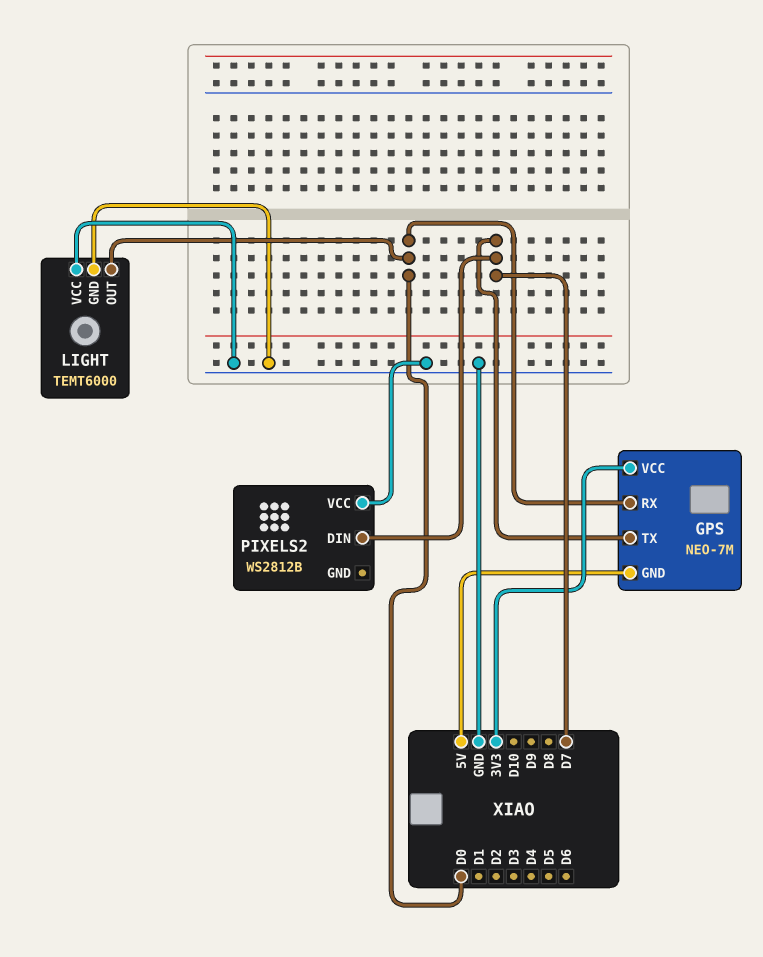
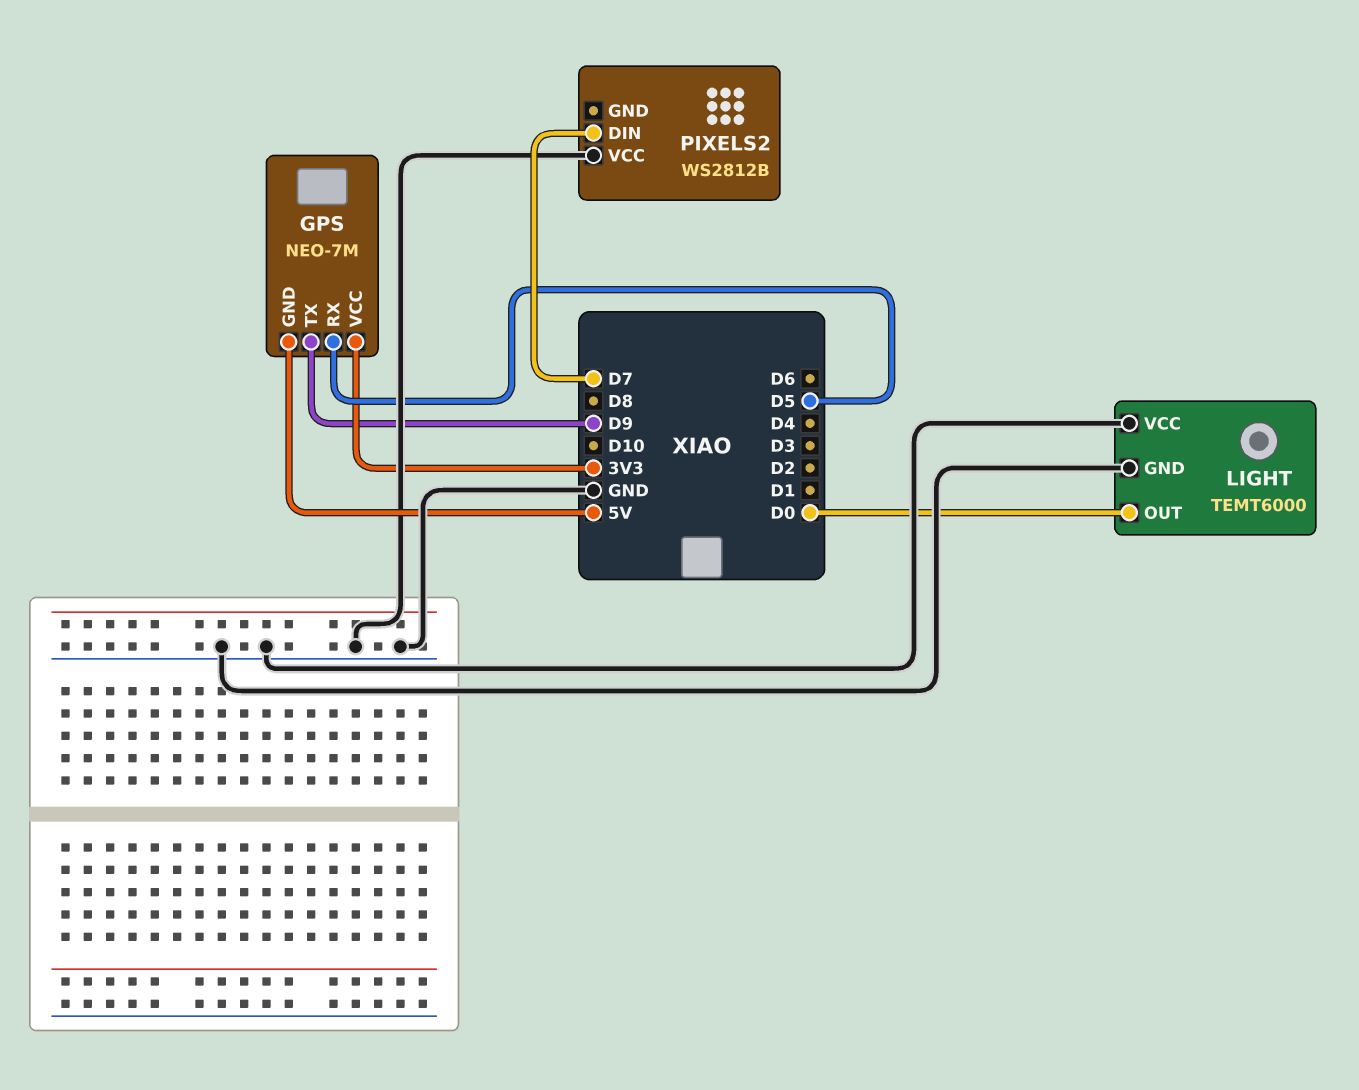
GPS pin RX: D0 -> D5
GPS pin TX: D7 -> D9

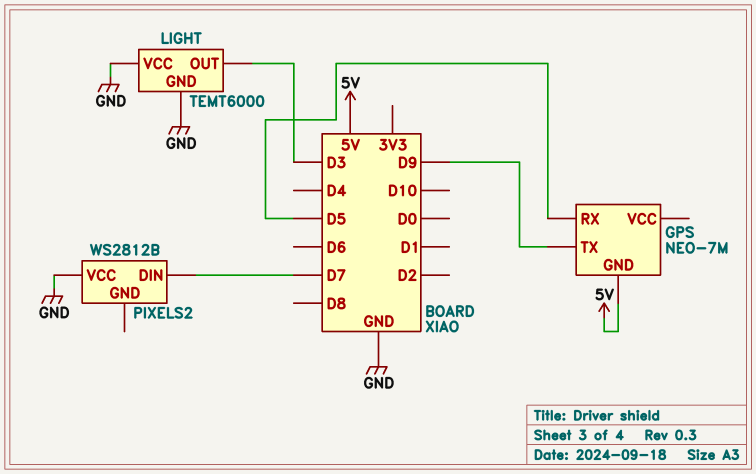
GPS pin VCC: 3V3 -> none
LIGHT pin OUT: D0 -> D3

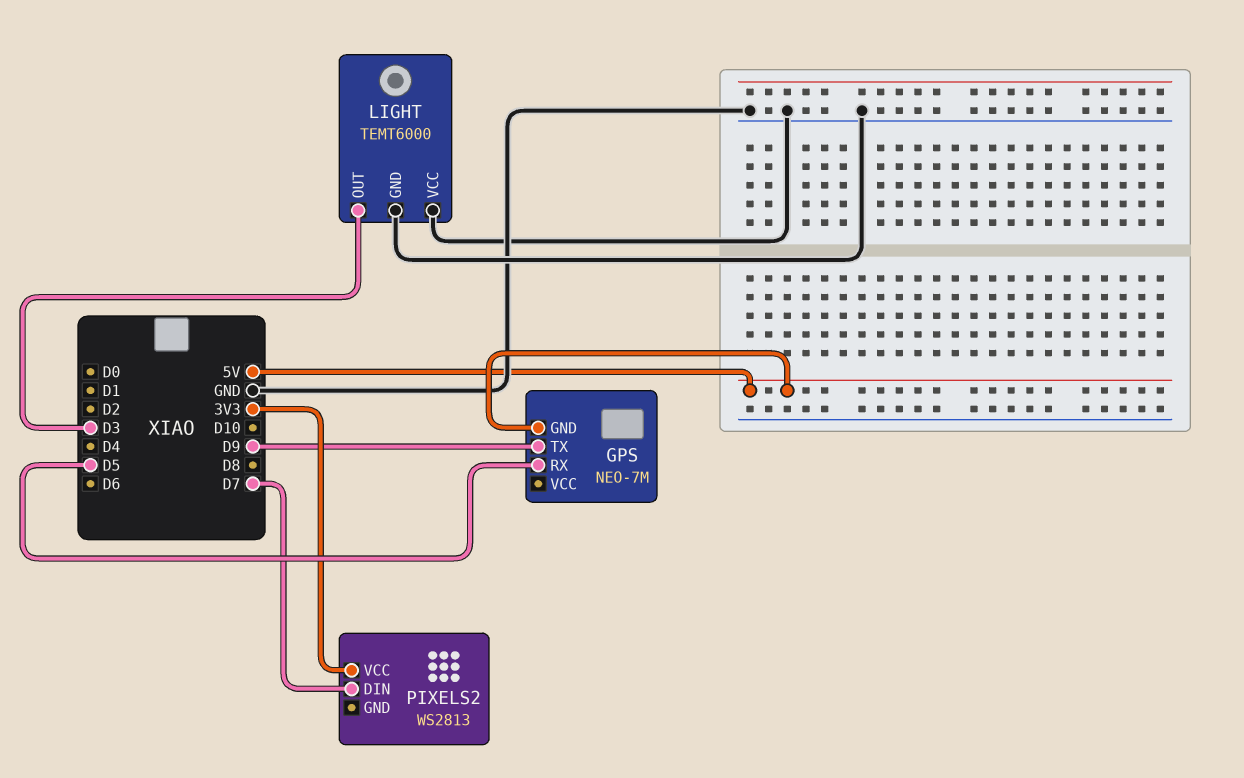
PIXELS2: WS2812B -> WS2813
PIXELS2 pin VCC: GND -> 3V3

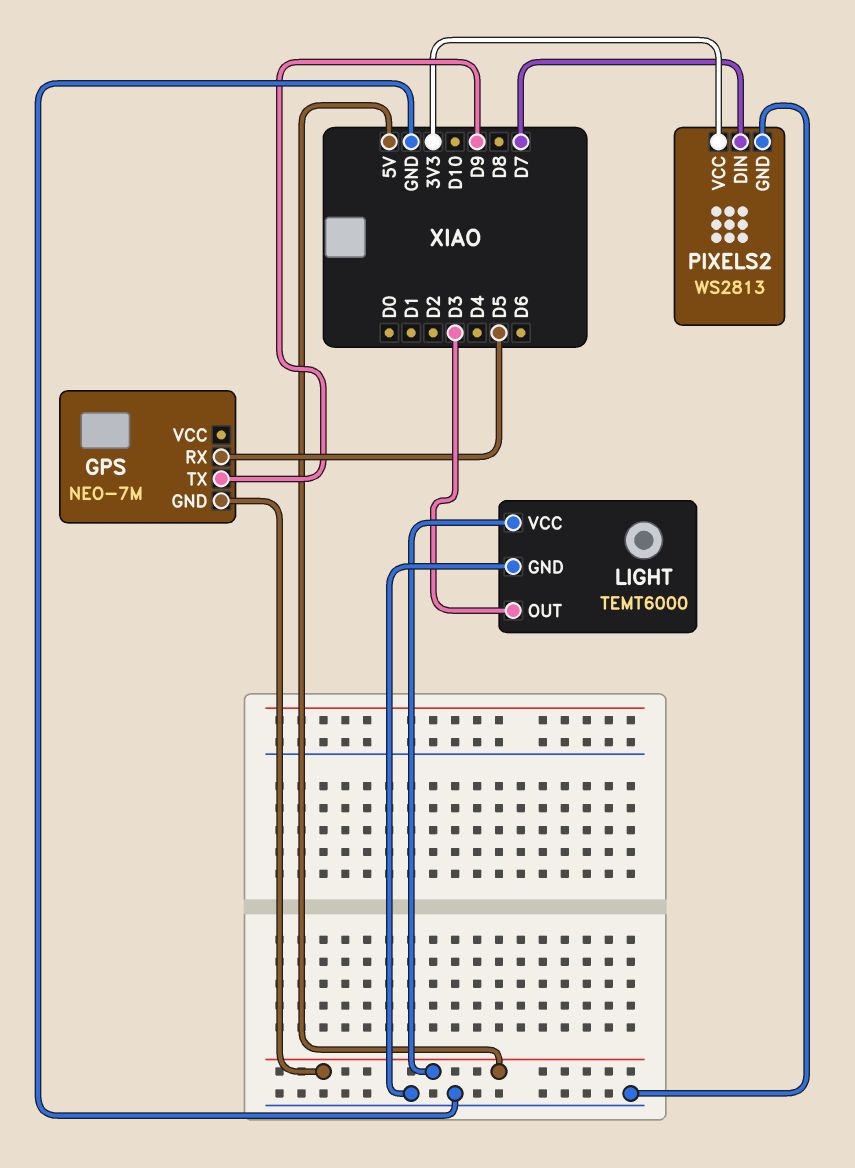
LIGHT pin VCC: GND -> 5V
PIXELS2 pin GND: none -> GND

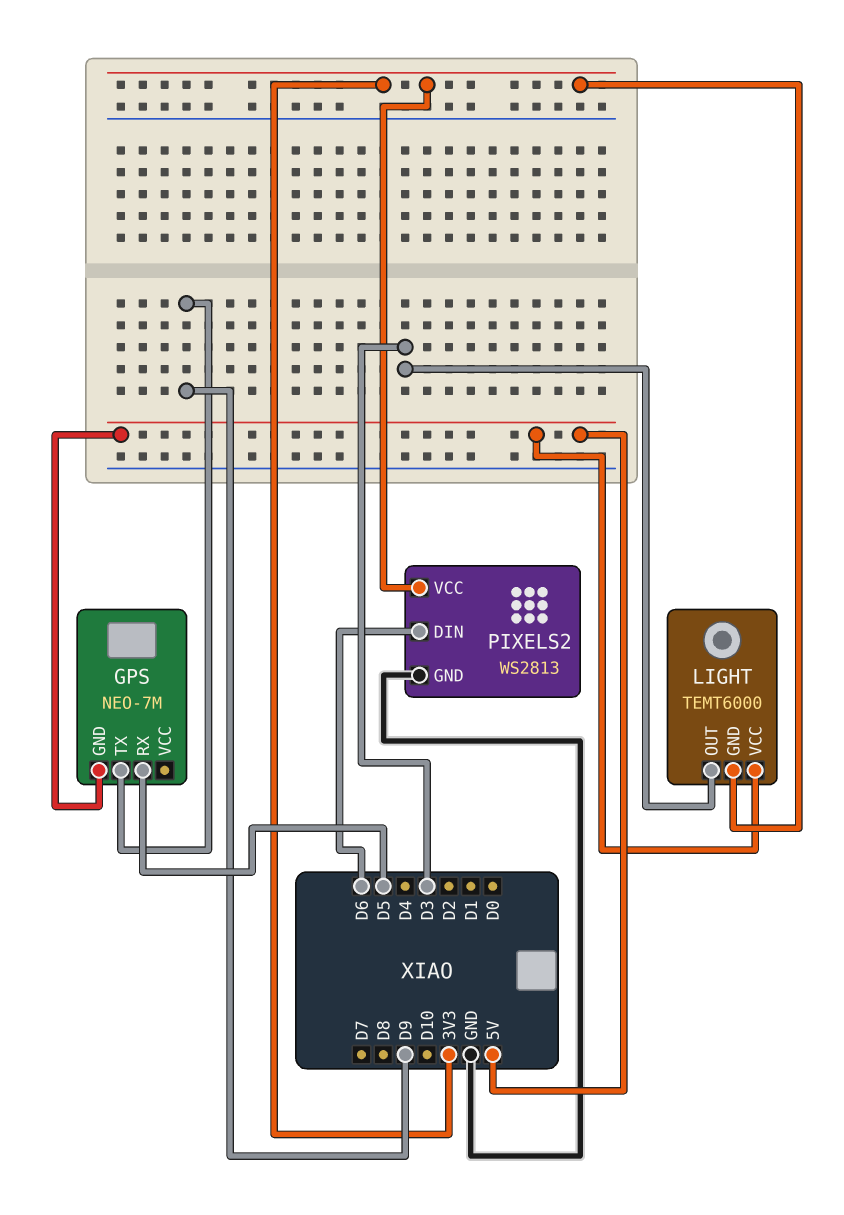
LIGHT pin GND: GND -> 3V3
PIXELS2 pin DIN: D7 -> D6

